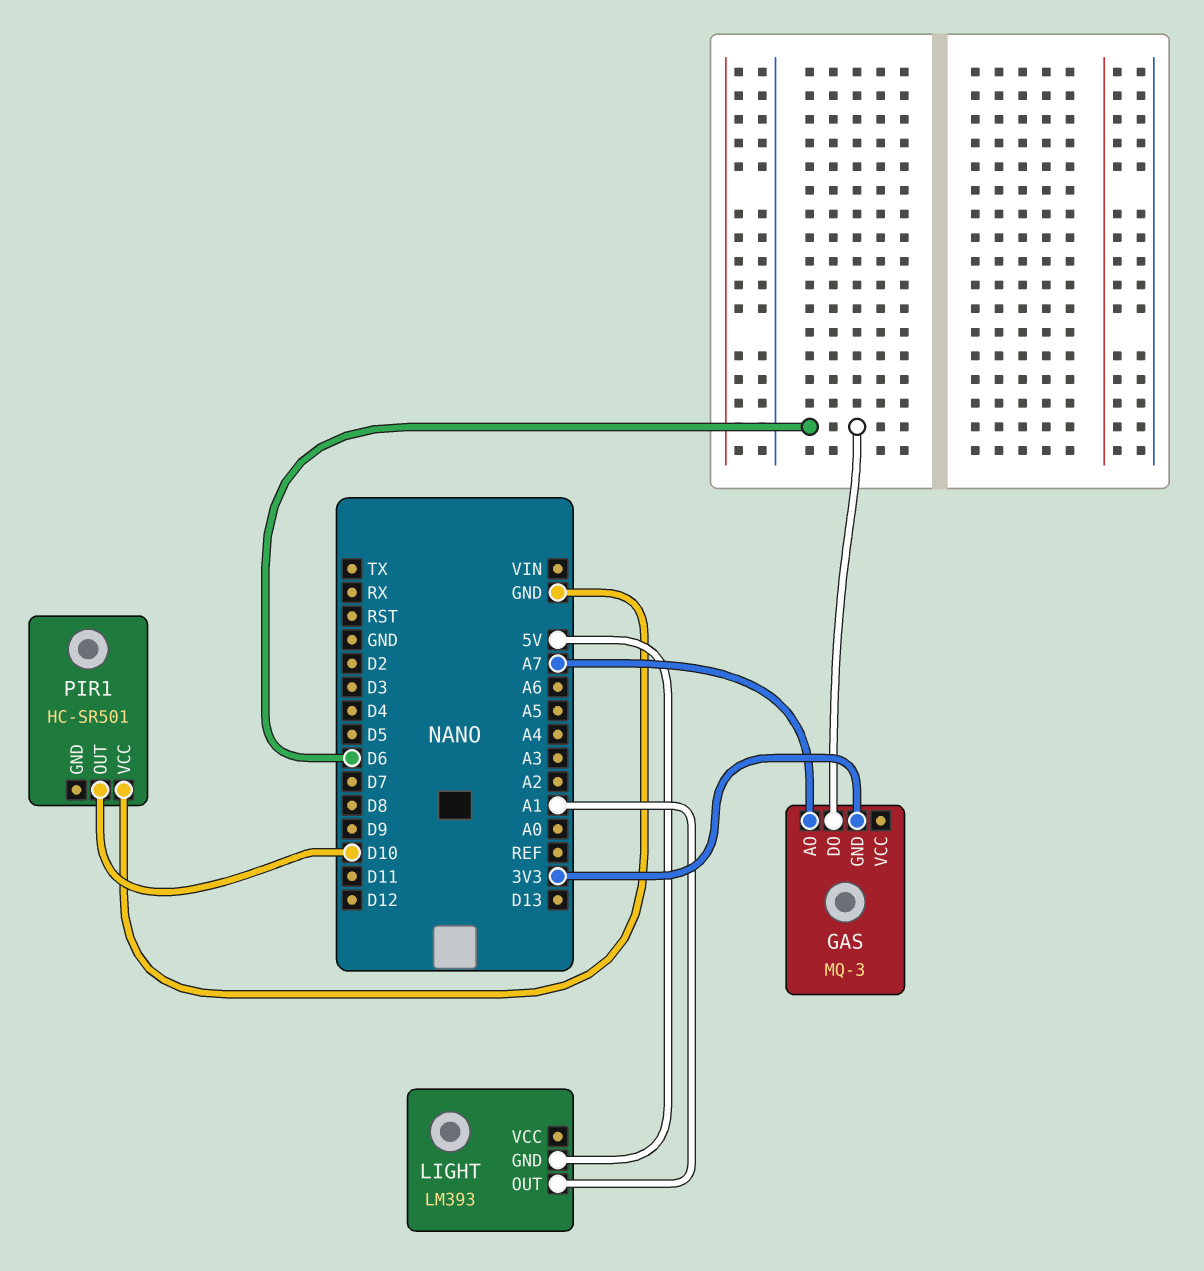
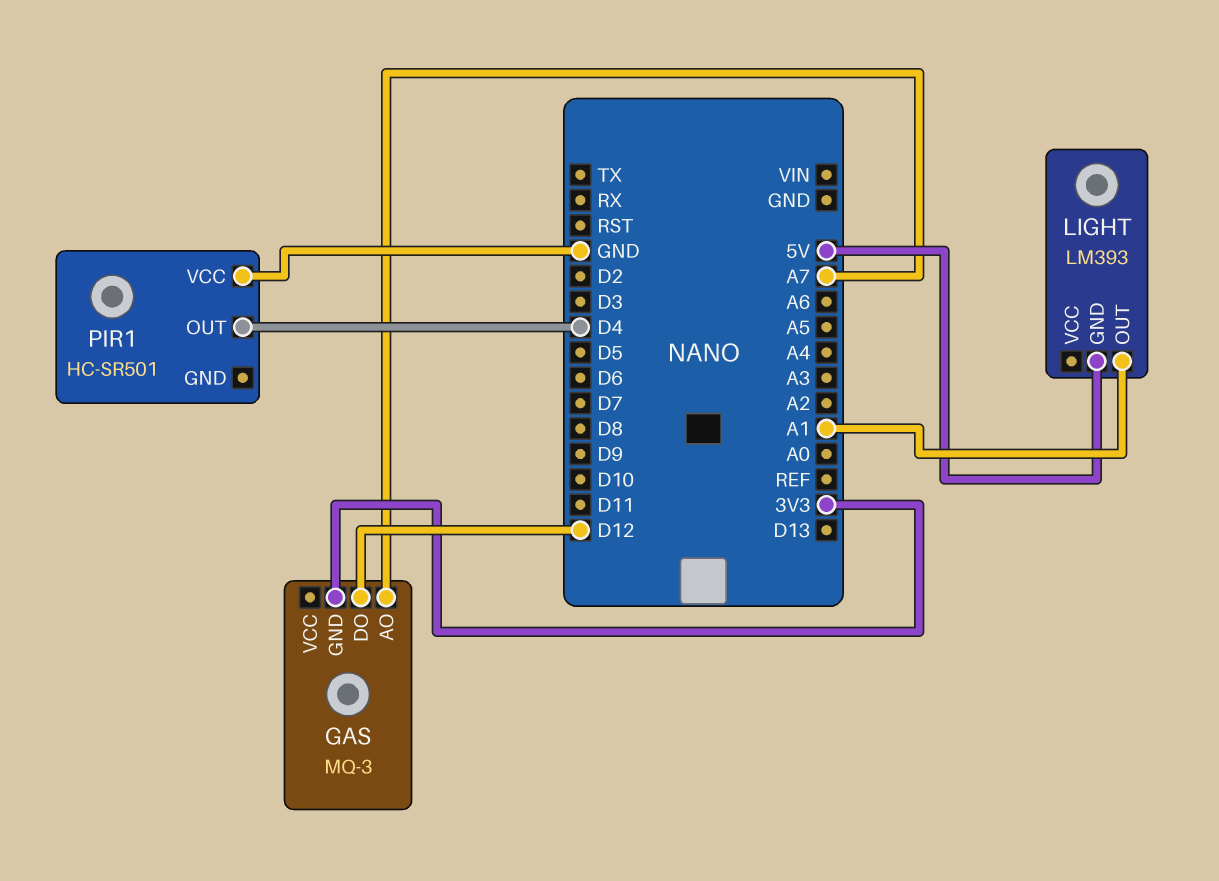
GAS pin DO: D6 -> D12
PIR1 pin OUT: D10 -> D4

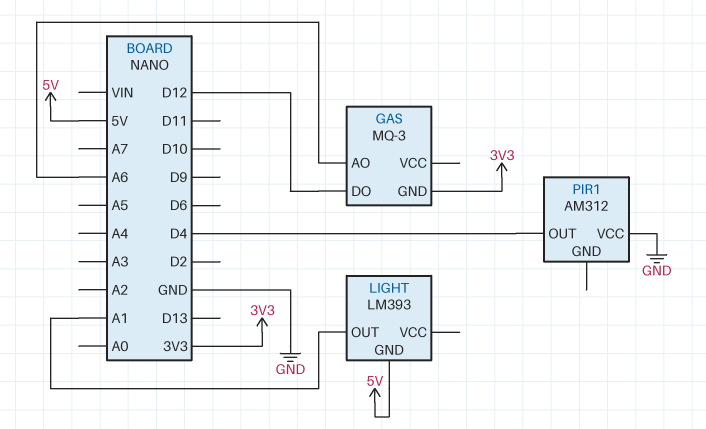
GAS pin AO: A7 -> A6
PIR1: HC-SR501 -> AM312

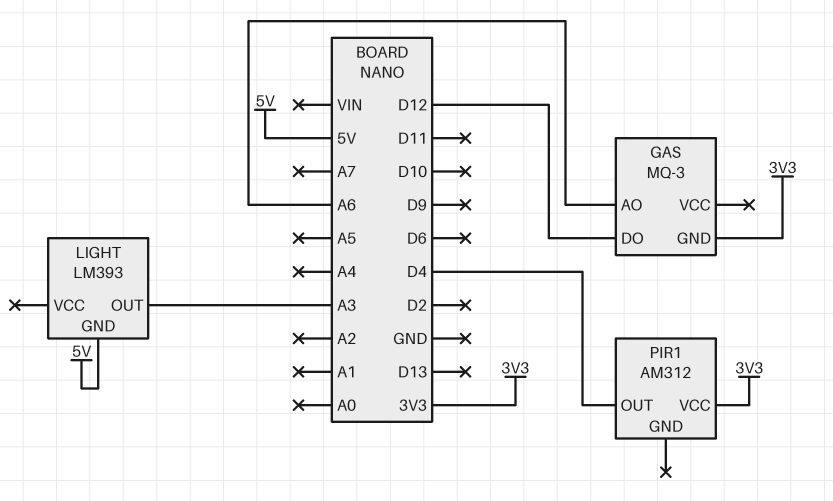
LIGHT pin OUT: A1 -> A3
PIR1 pin VCC: GND -> 3V3

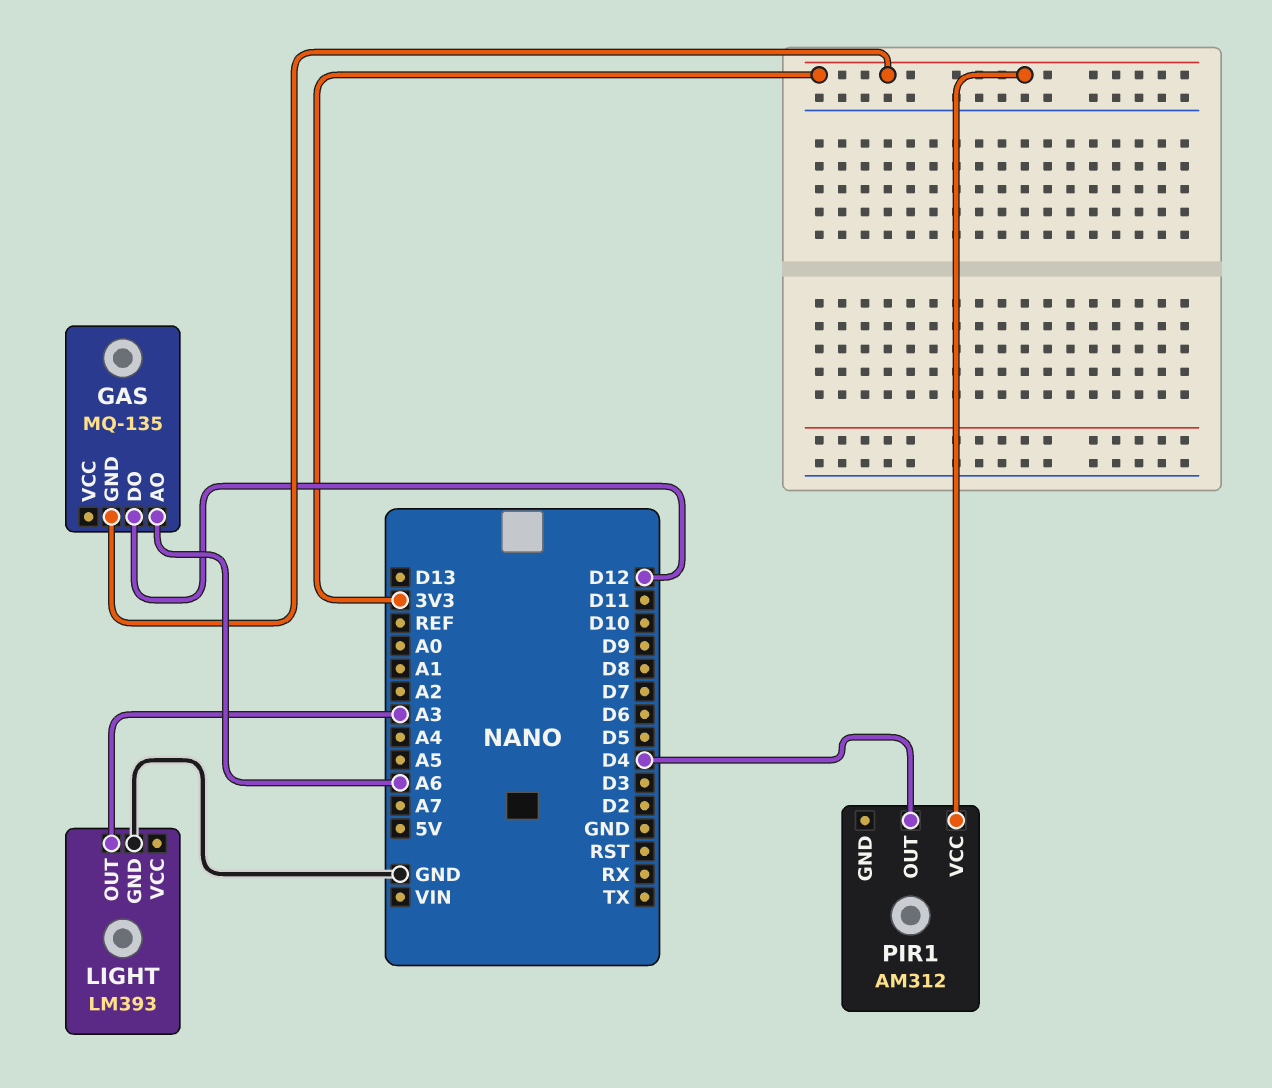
GAS: MQ-3 -> MQ-135
LIGHT pin GND: 5V -> GND

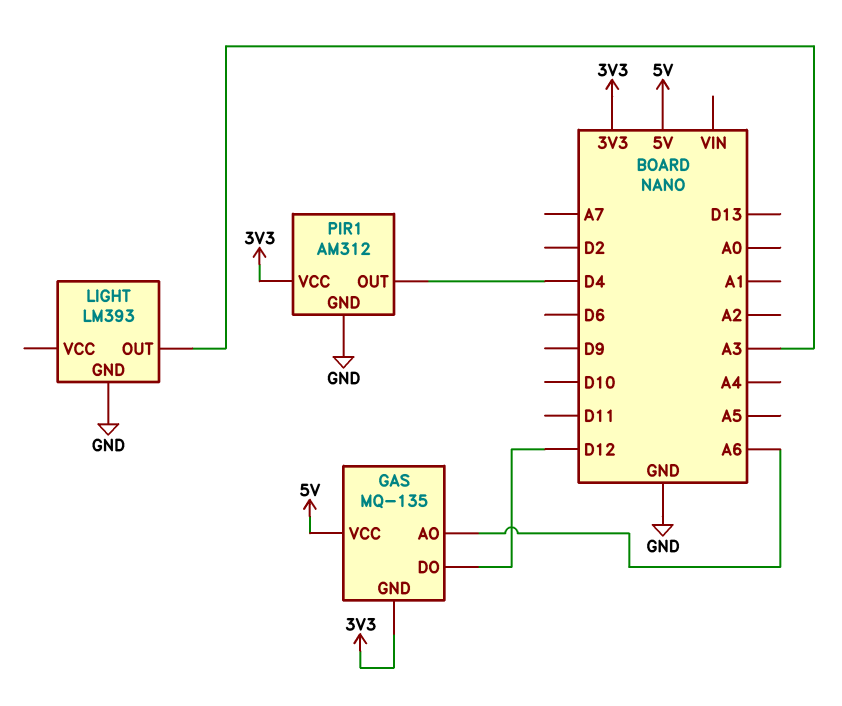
GAS pin VCC: none -> 5V
PIR1 pin GND: none -> GND

